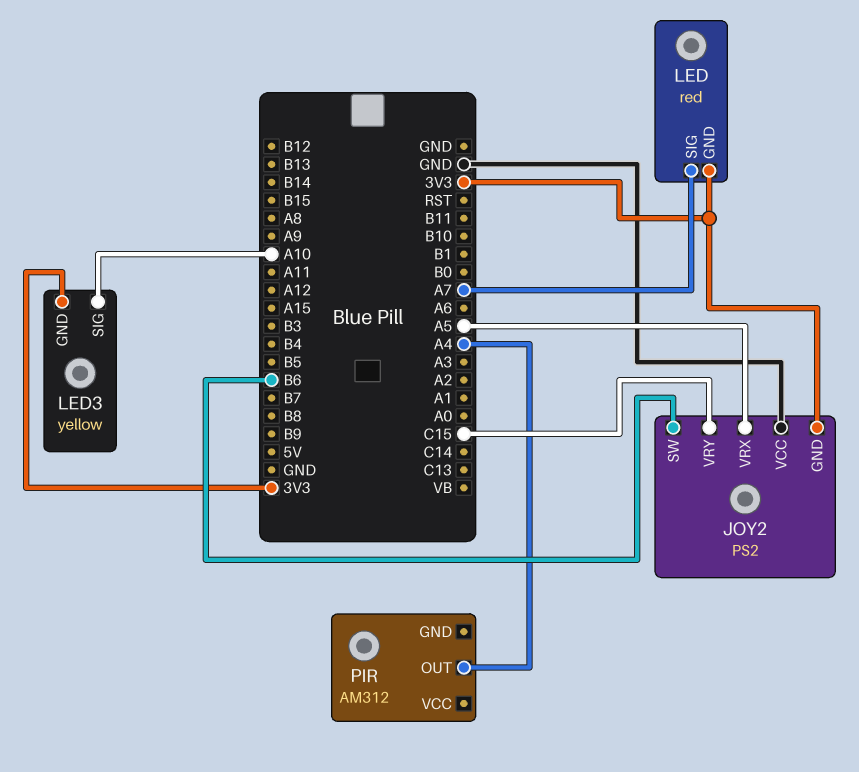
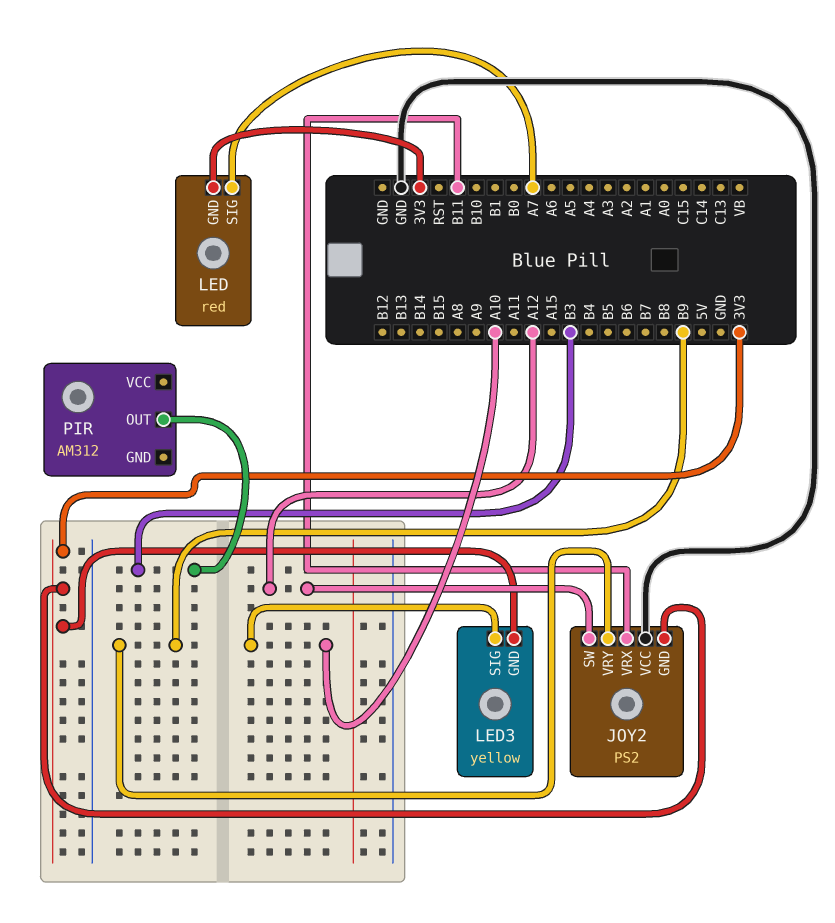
JOY2 pin SW: B6 -> A12
JOY2 pin VRX: A5 -> B11
JOY2 pin VRY: C15 -> B9
PIR pin OUT: A4 -> B3

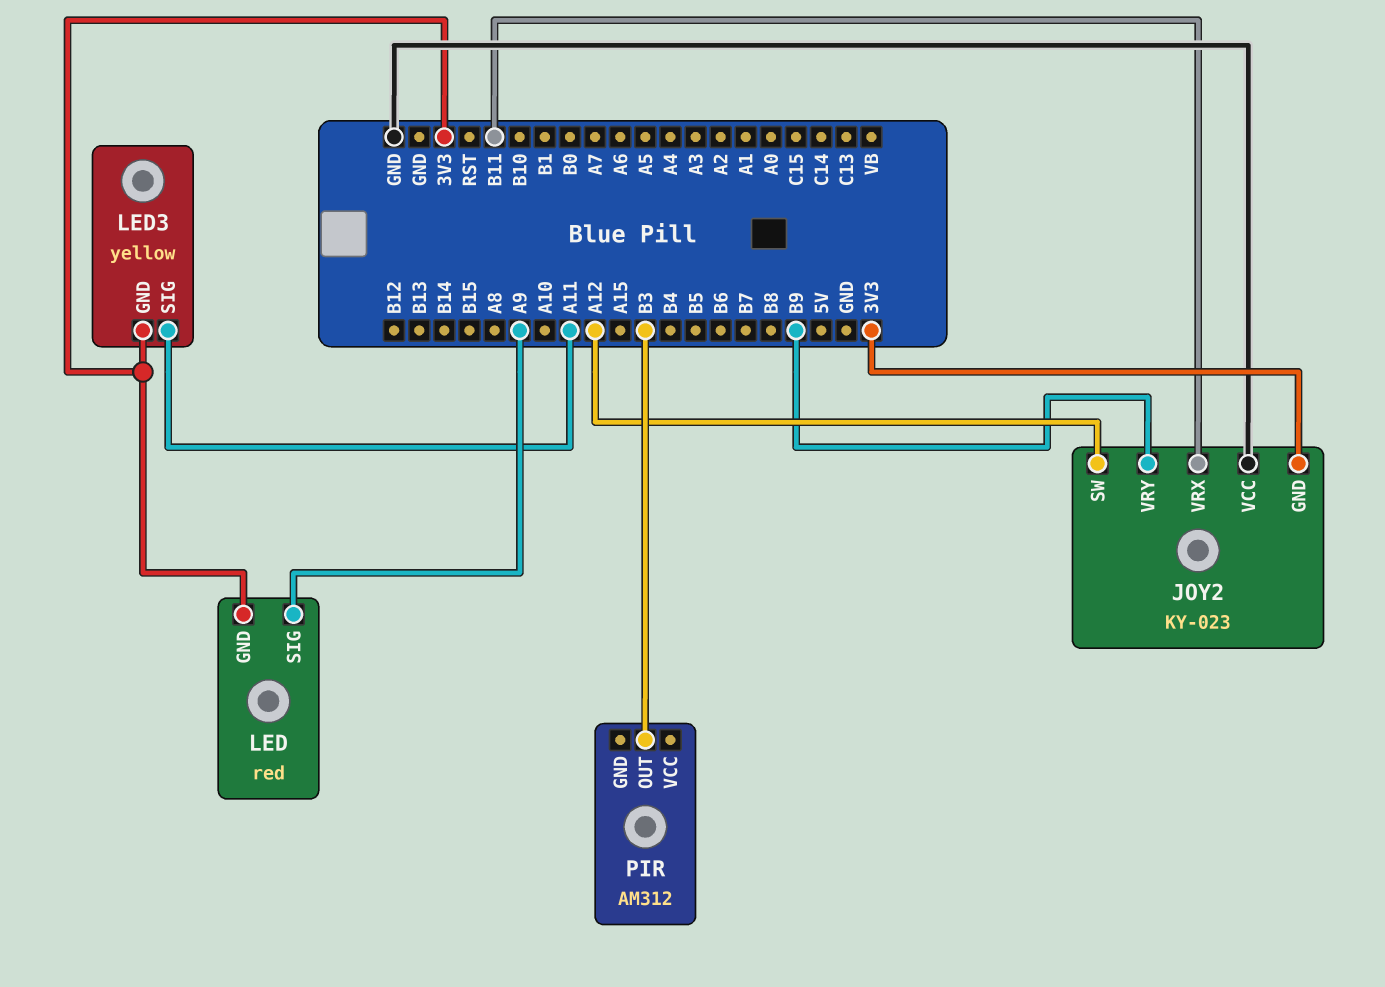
JOY2: PS2 -> KY-023
LED pin SIG: A7 -> A9
LED3 pin SIG: A10 -> A11

